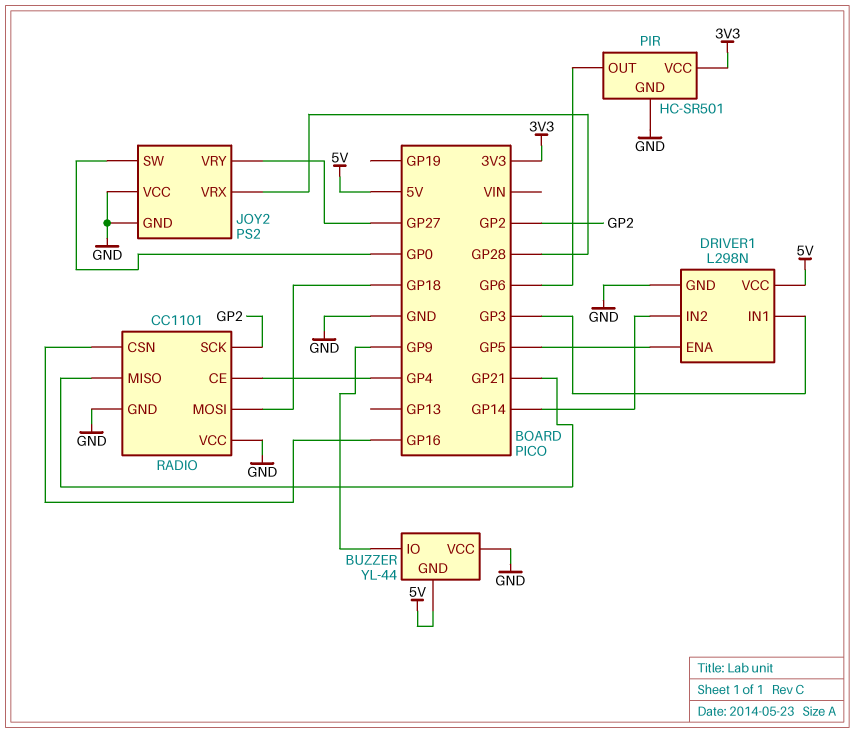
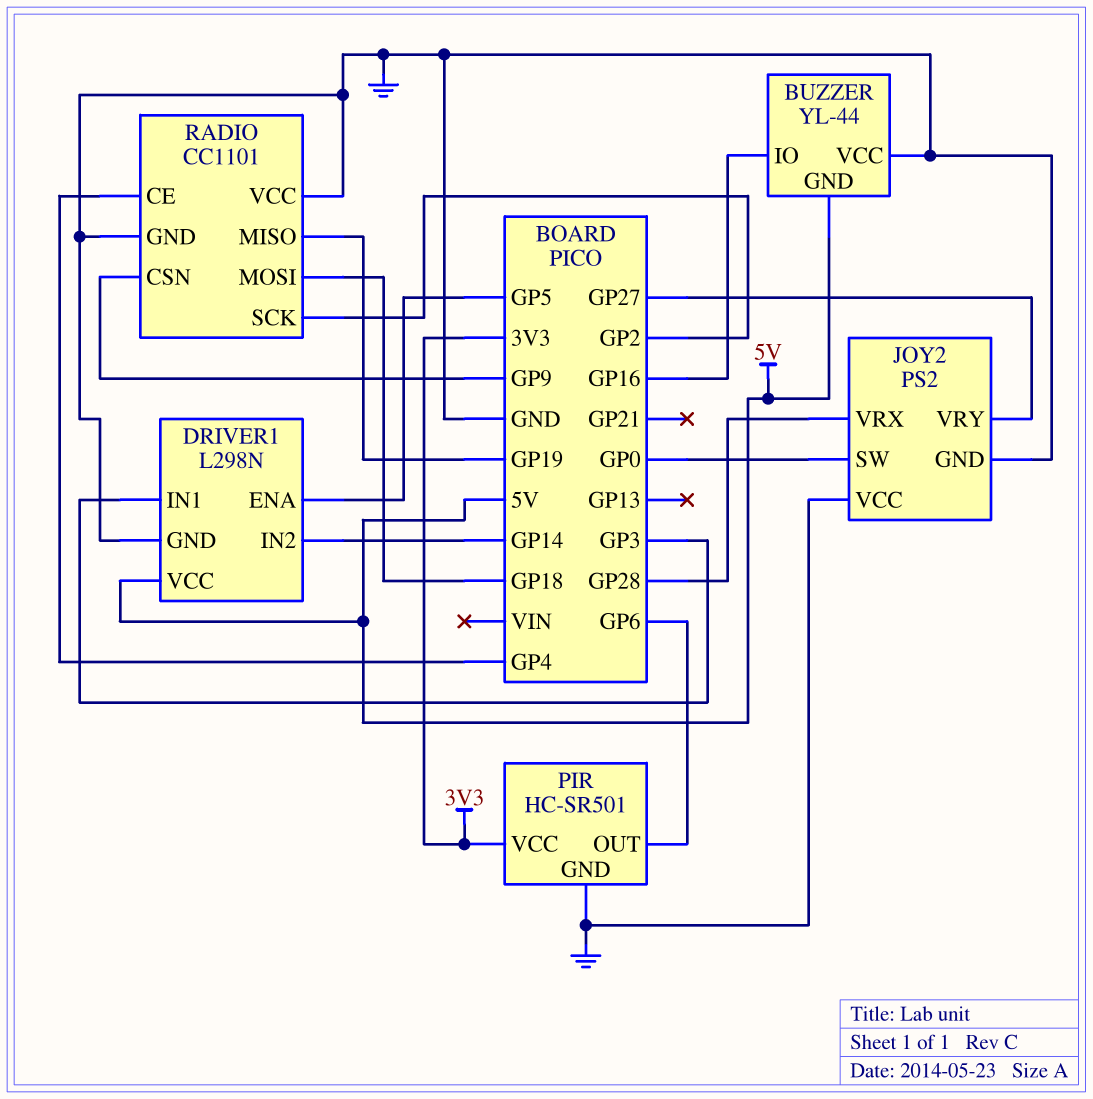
BUZZER pin IO: GP9 -> GP16
RADIO pin CSN: GP16 -> GP9
RADIO pin MISO: GP21 -> GP19

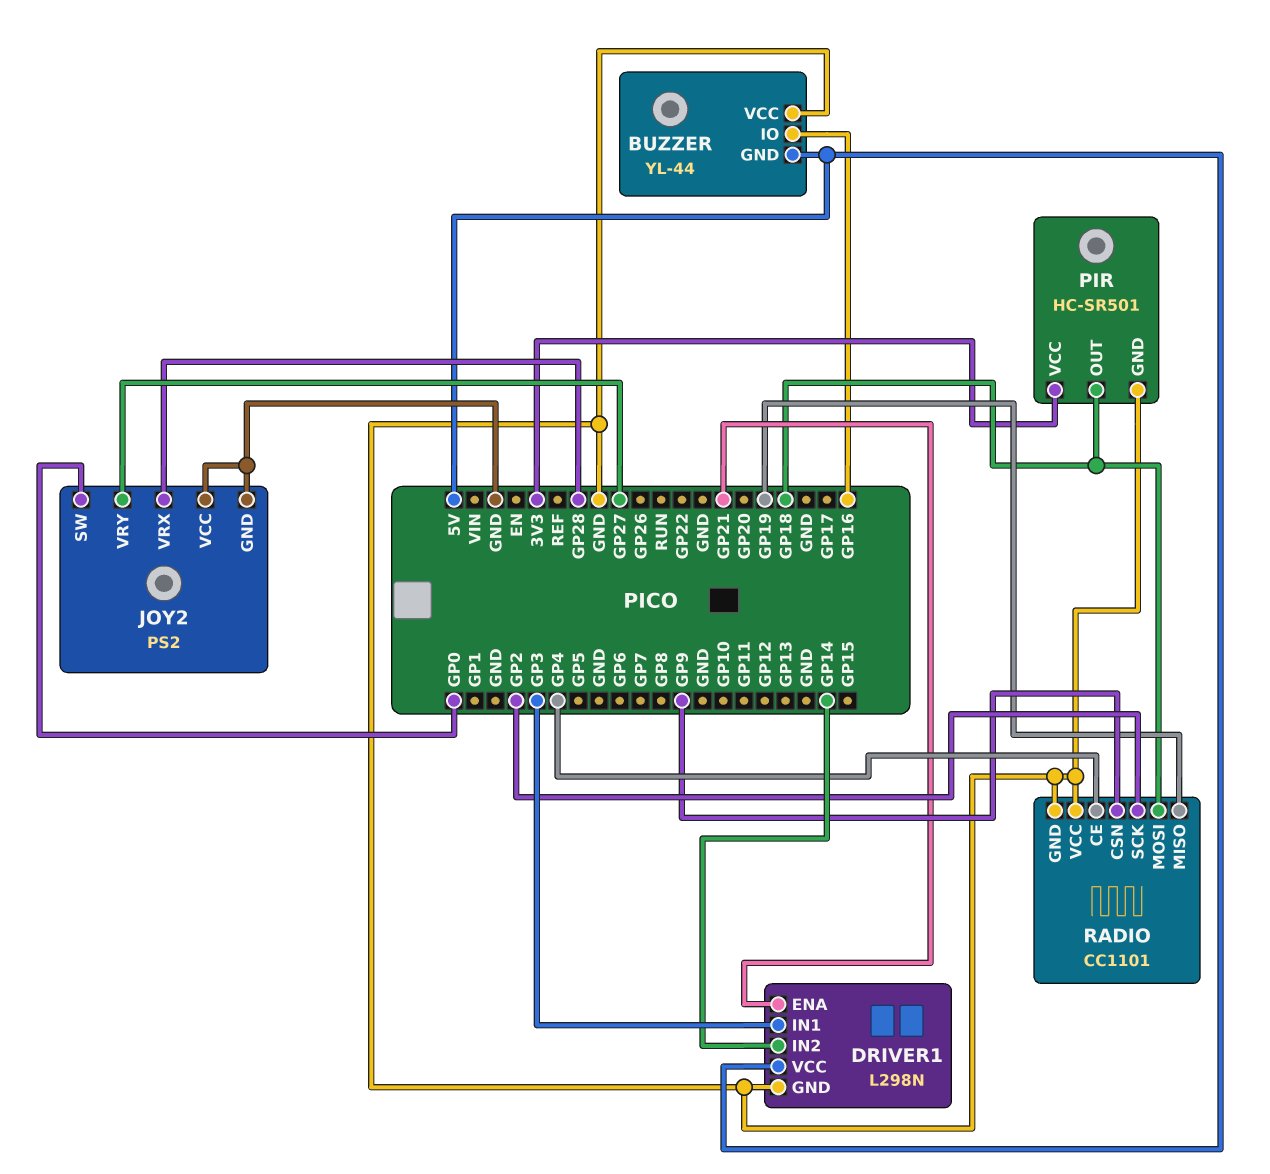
DRIVER1 pin ENA: GP5 -> GP21
PIR pin OUT: GP6 -> GP18

